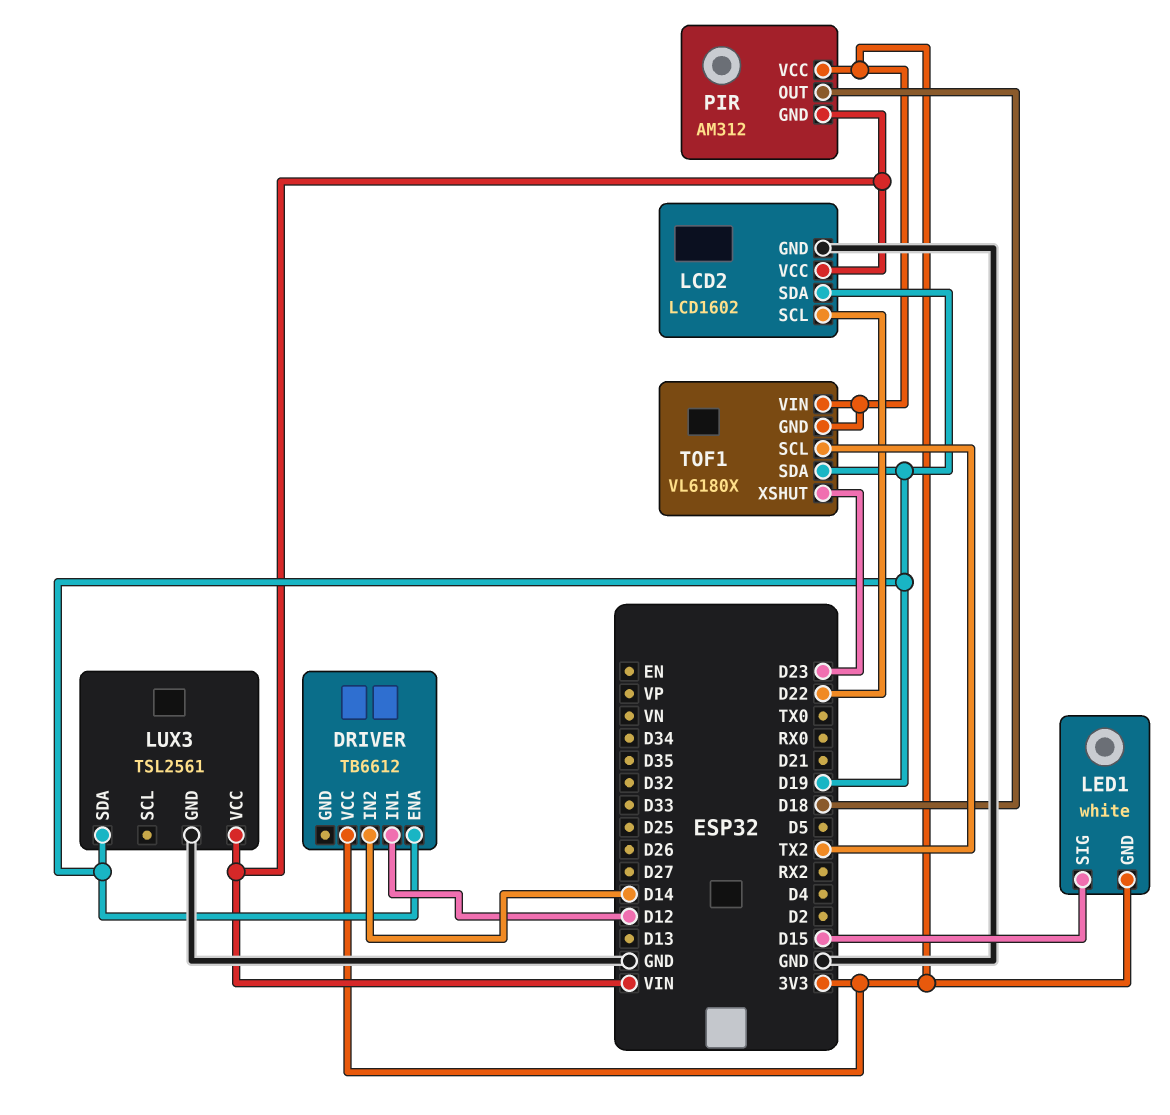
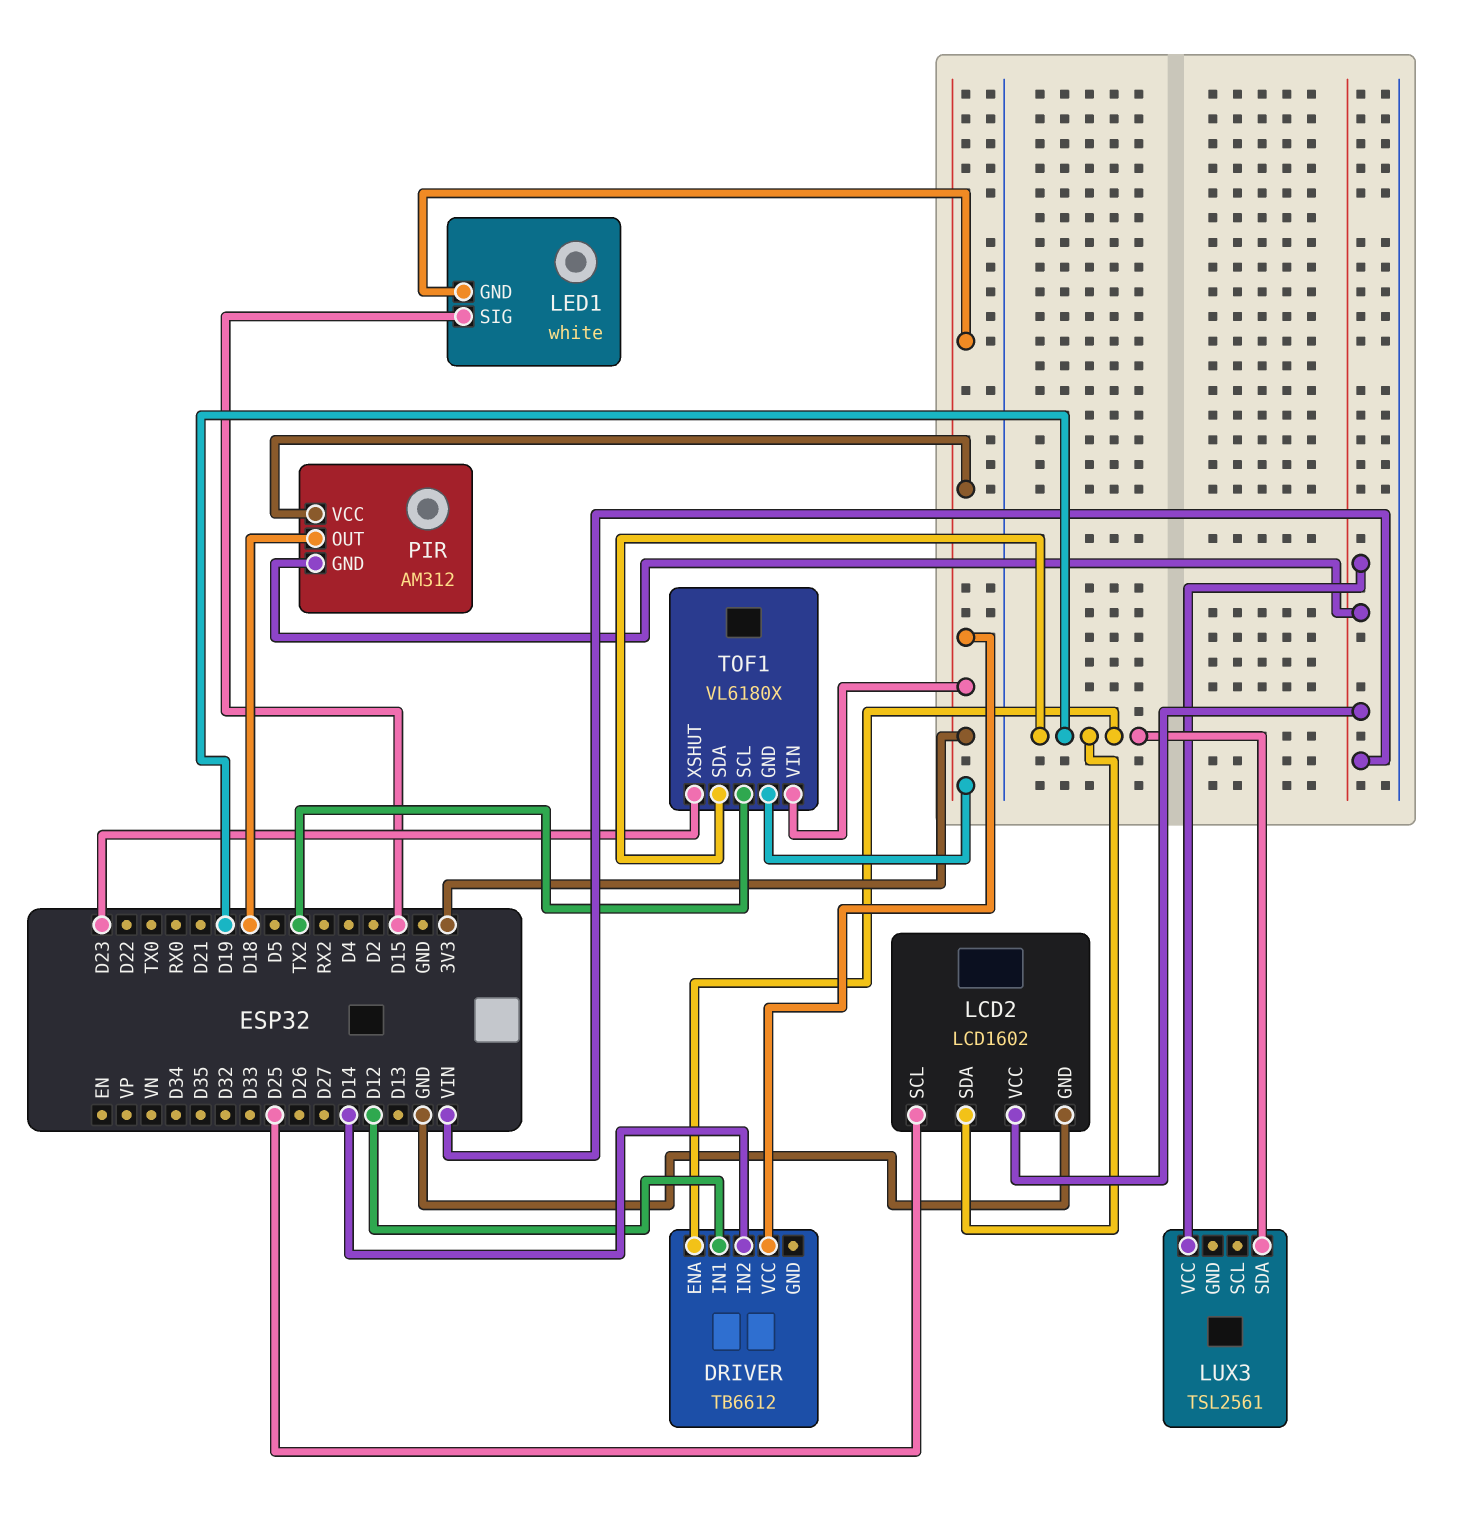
LCD2 pin SCL: D22 -> D25
LUX3 pin GND: GND -> none

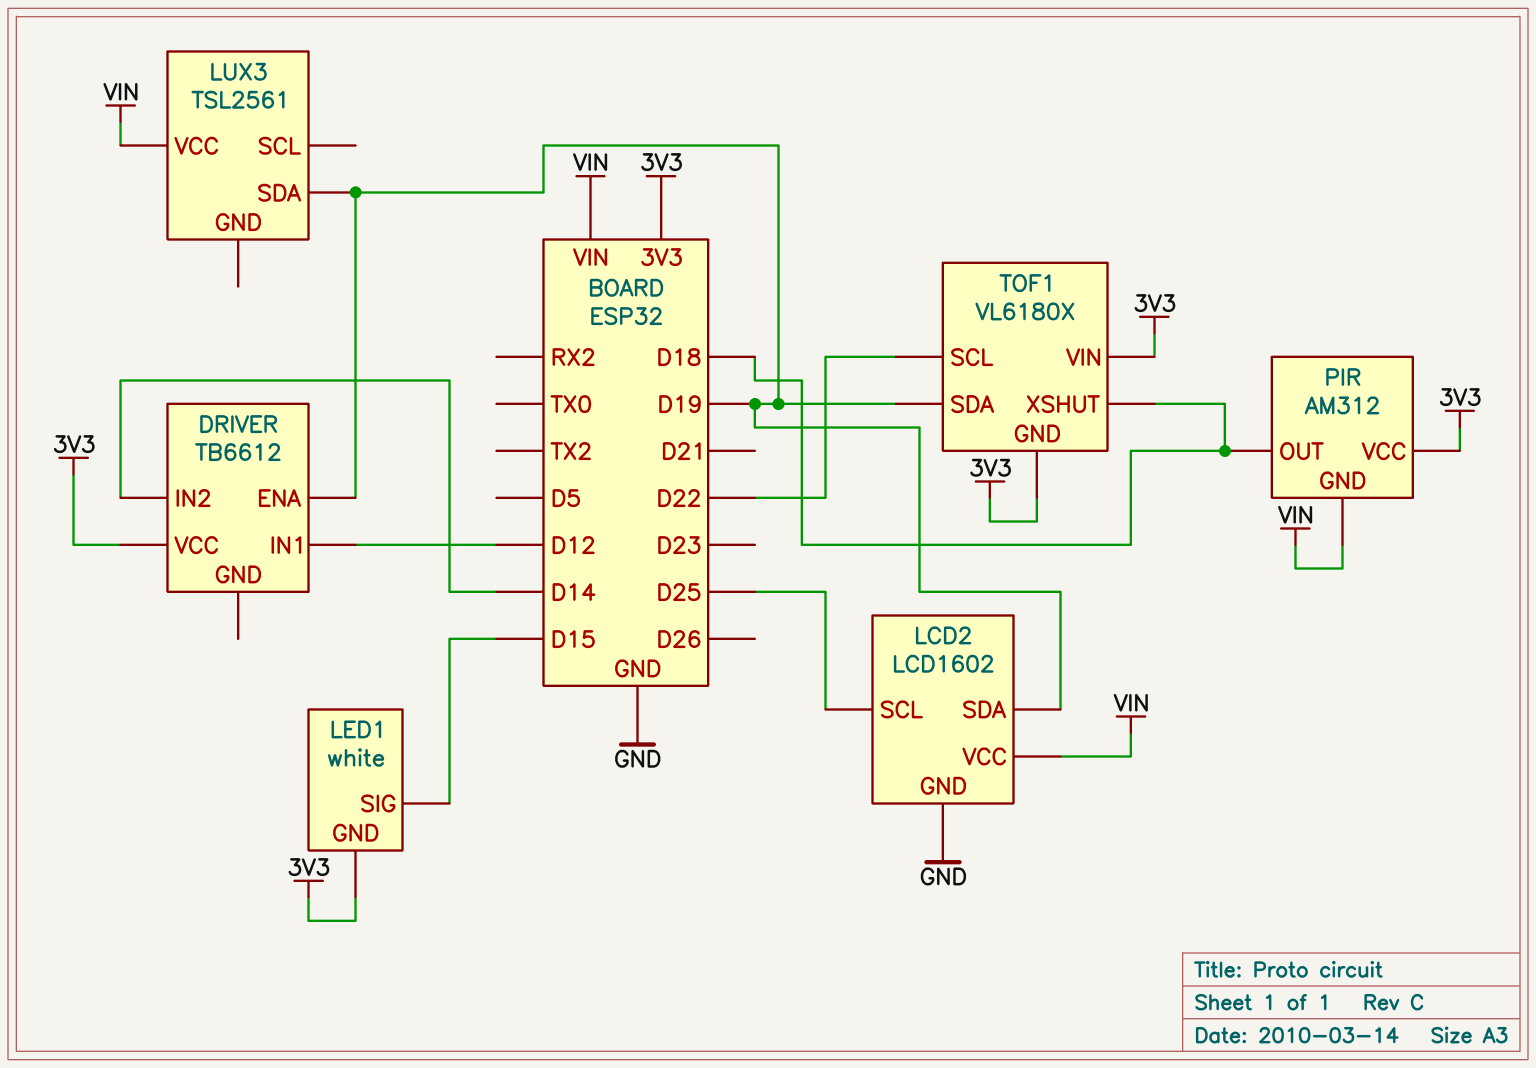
TOF1 pin SCL: TX2 -> D22
TOF1 pin XSHUT: D23 -> D18

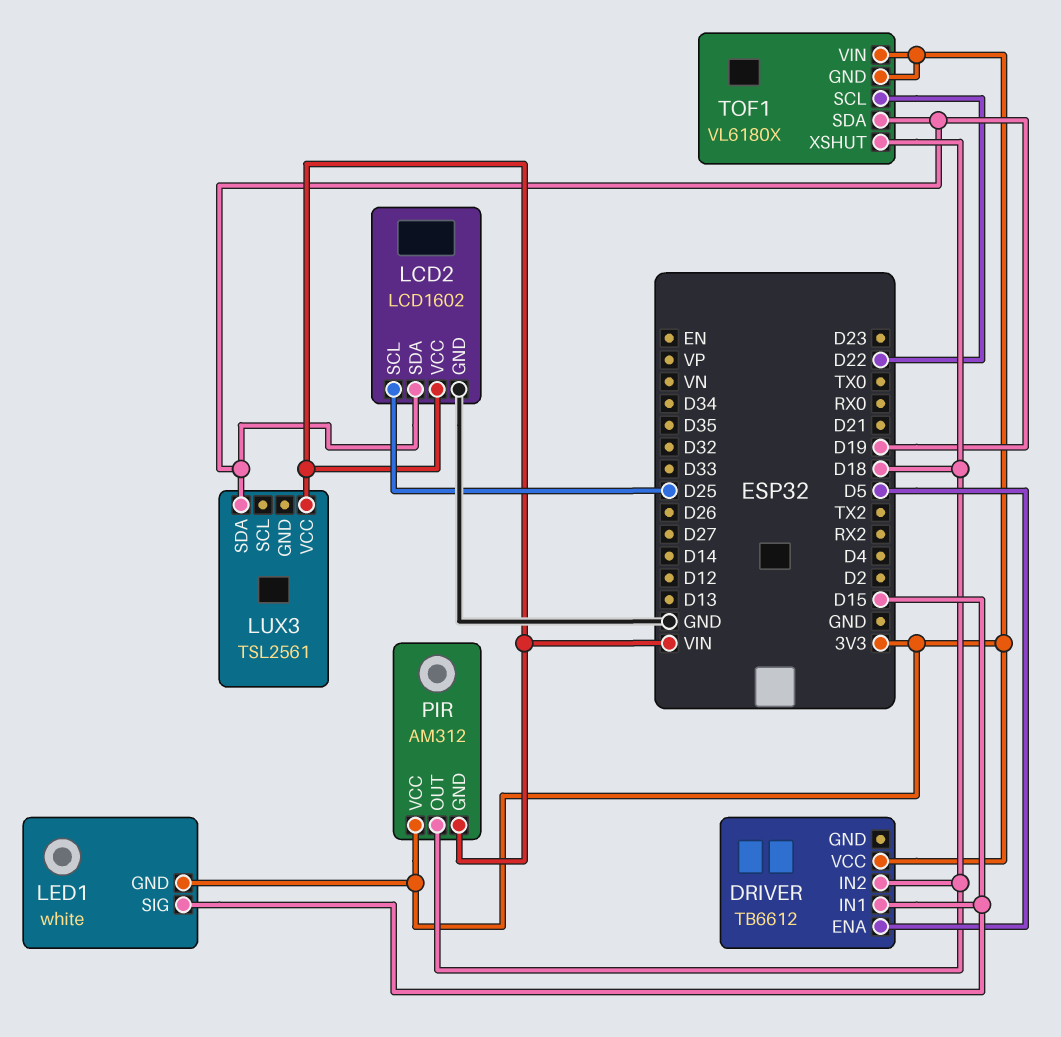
DRIVER pin ENA: D19 -> D5
DRIVER pin IN1: D12 -> D15
DRIVER pin IN2: D14 -> D18

